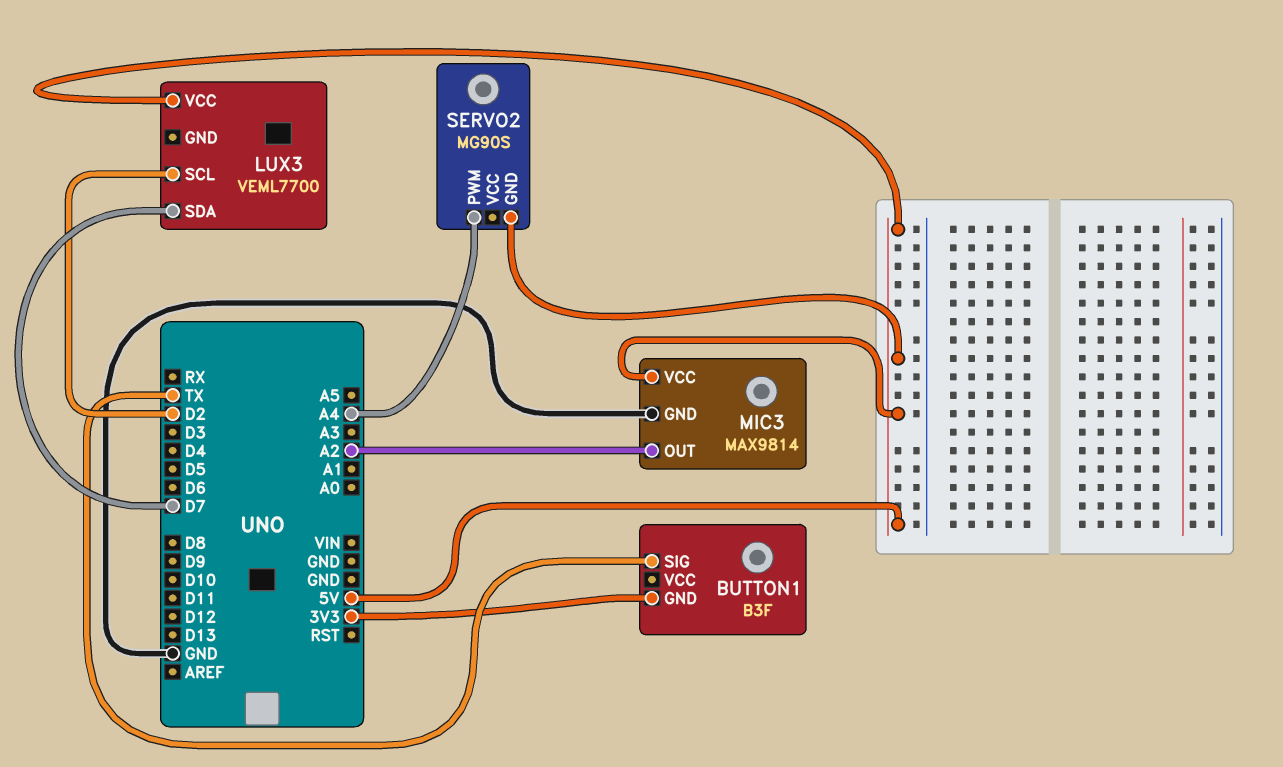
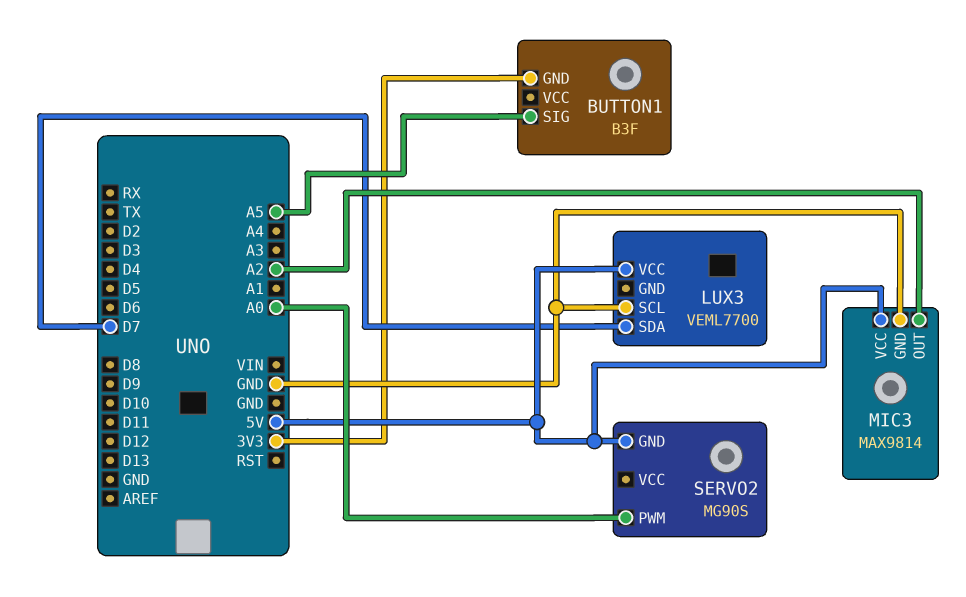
BUTTON1 pin SIG: TX -> A5
LUX3 pin SCL: D2 -> GND
SERVO2 pin PWM: A4 -> A0

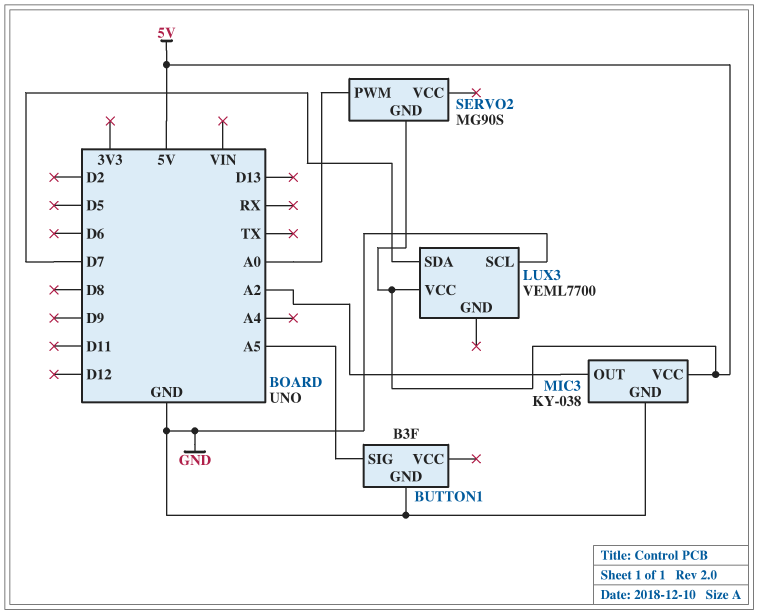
BUTTON1 pin GND: 3V3 -> GND
MIC3: MAX9814 -> KY-038

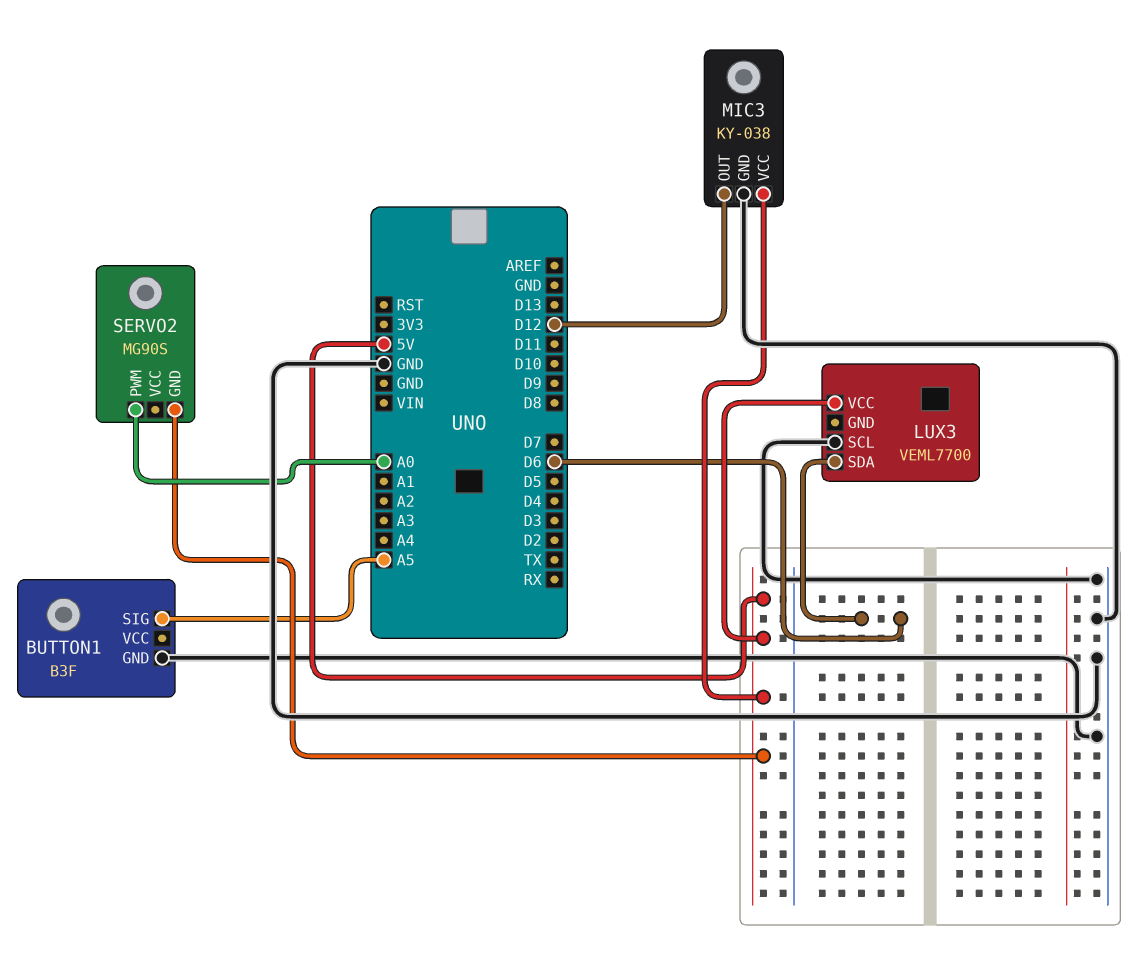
LUX3 pin SDA: D7 -> D6
MIC3 pin OUT: A2 -> D12

